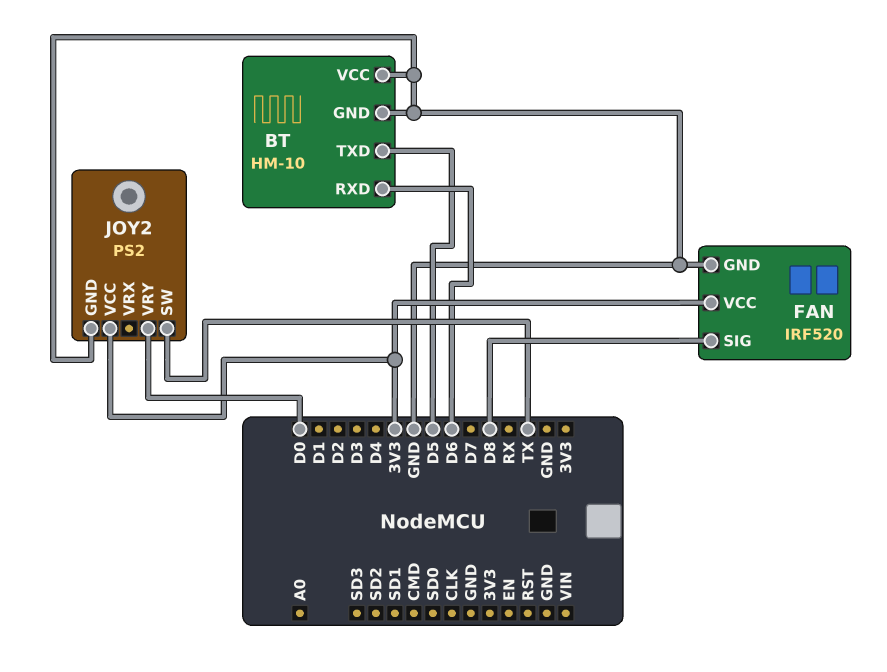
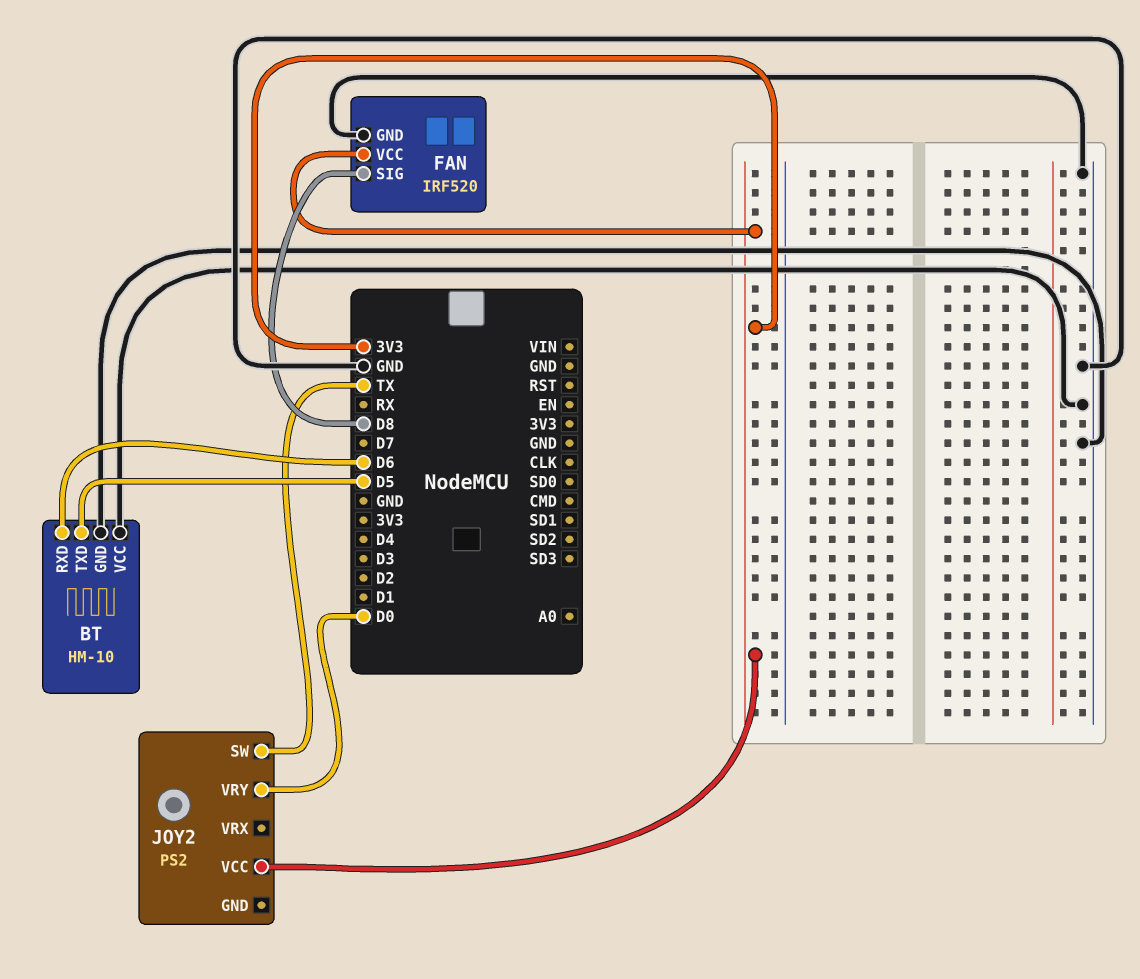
JOY2 pin GND: GND -> none

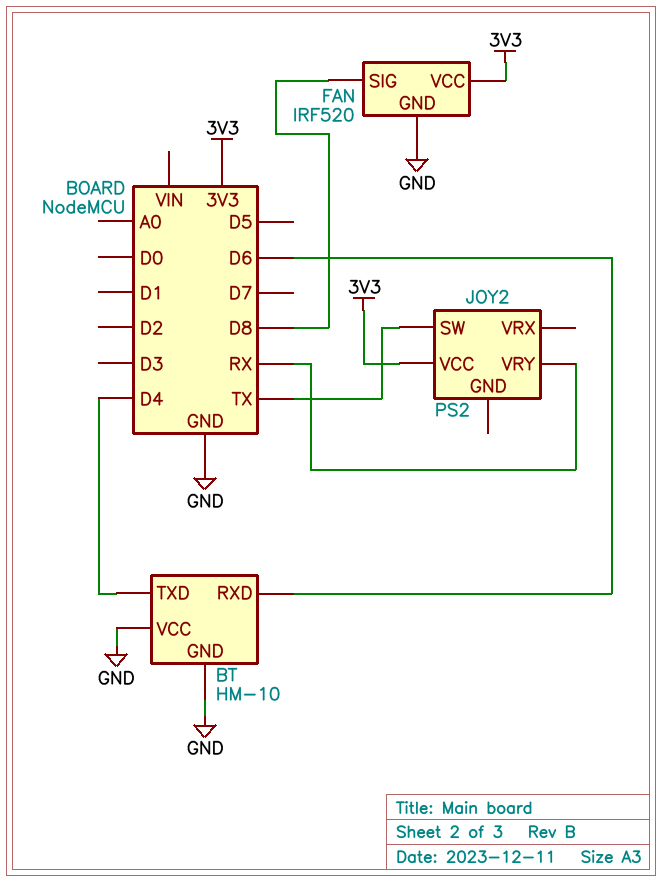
BT pin TXD: D5 -> D4
JOY2 pin VRY: D0 -> RX

